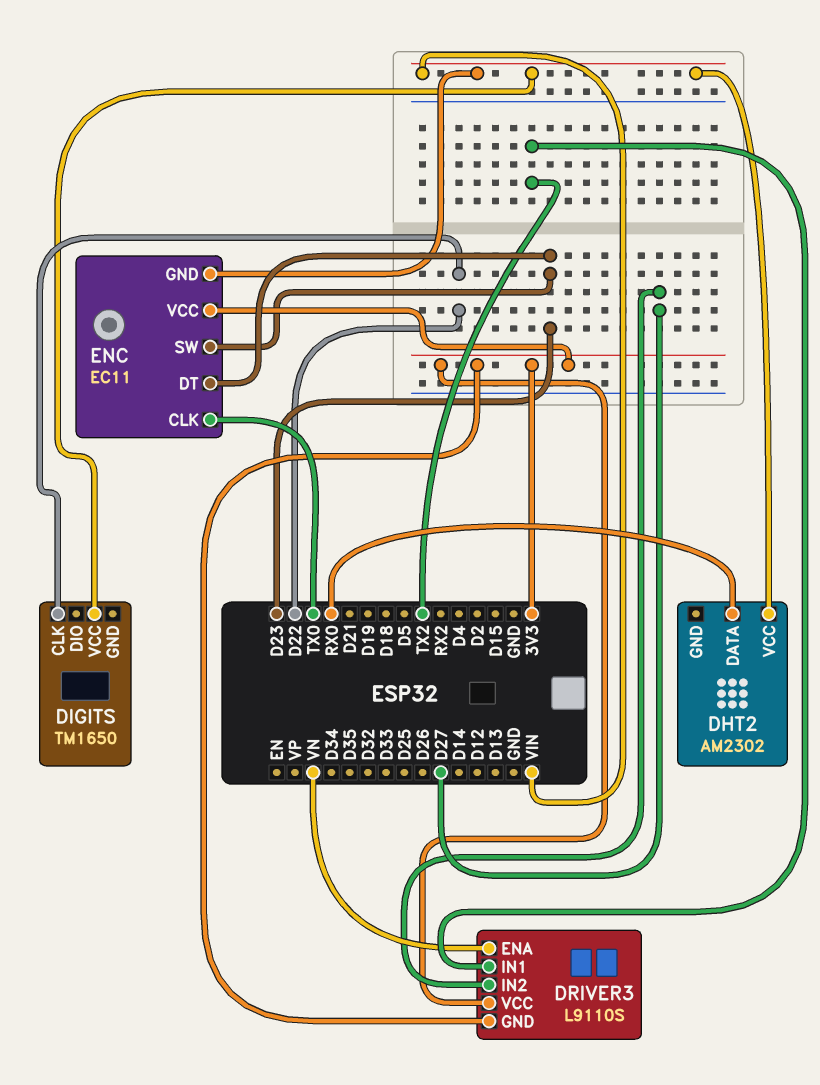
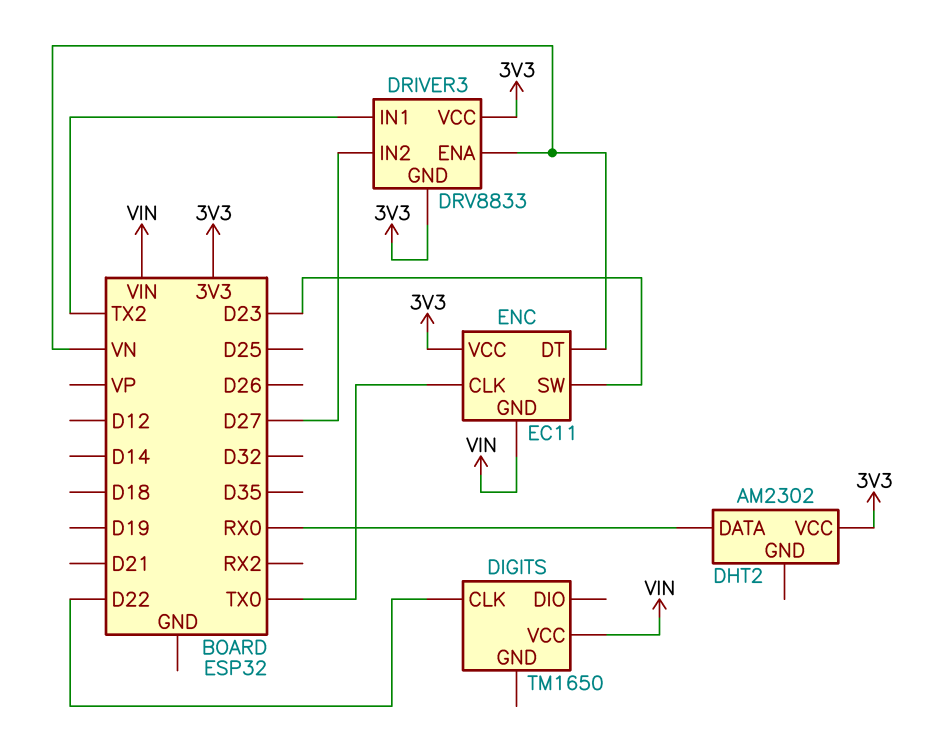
DHT2 pin VCC: VIN -> 3V3
DRIVER3: L9110S -> DRV8833
ENC pin DT: D23 -> VN

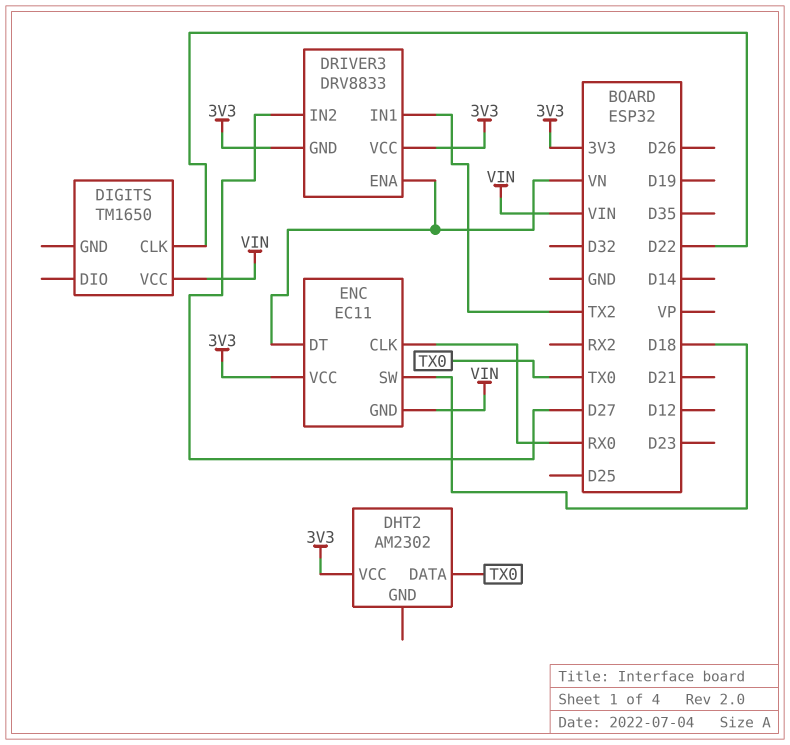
DHT2 pin DATA: RX0 -> TX0
ENC pin CLK: TX0 -> RX0
ENC pin SW: D23 -> D18

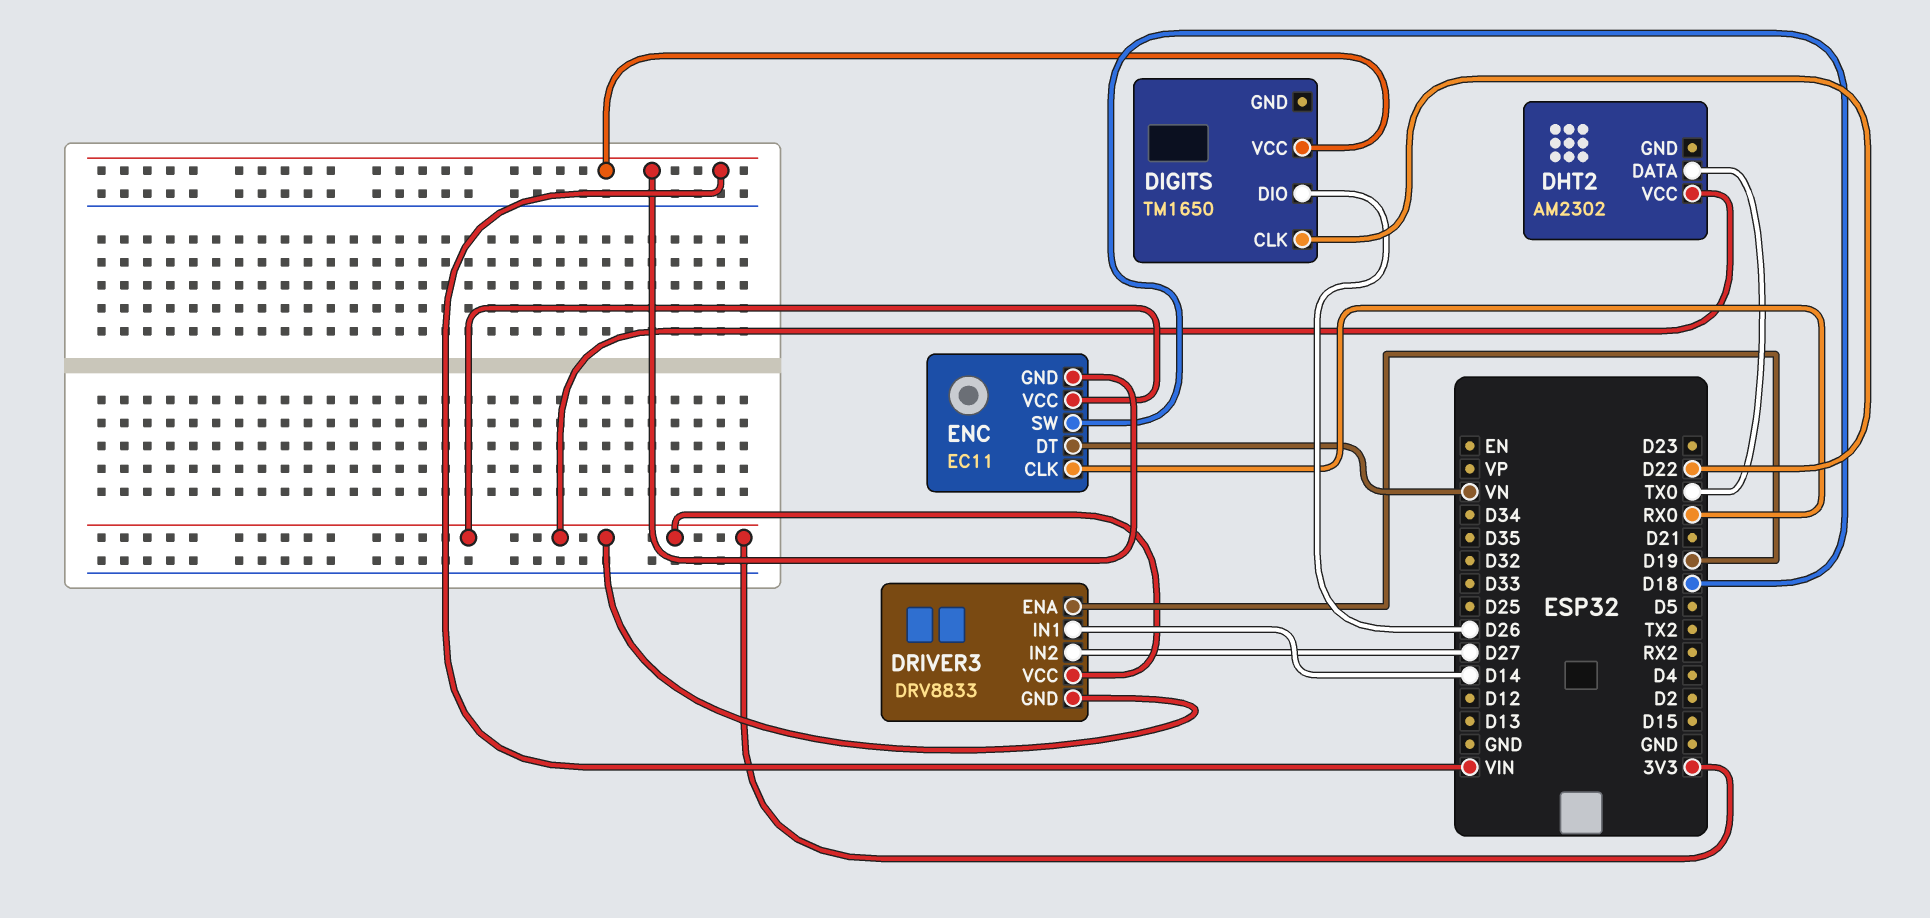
DIGITS pin DIO: none -> D26
DRIVER3 pin ENA: VN -> D19
DRIVER3 pin IN1: TX2 -> D14

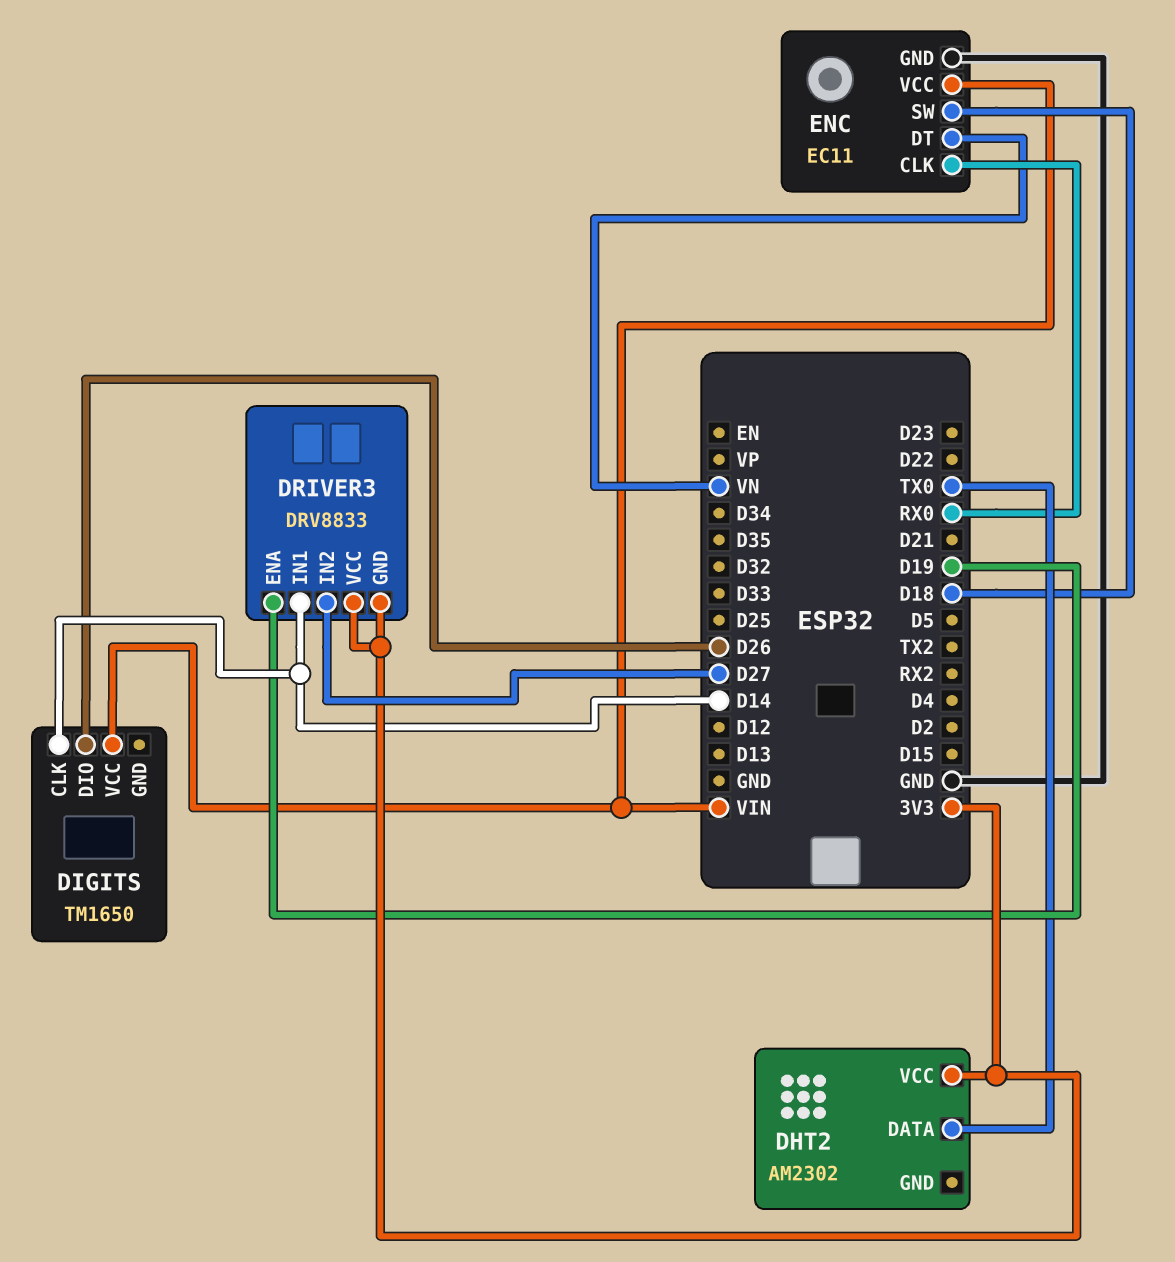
DIGITS pin CLK: D22 -> D14
ENC pin GND: VIN -> GND
ENC pin VCC: 3V3 -> VIN

